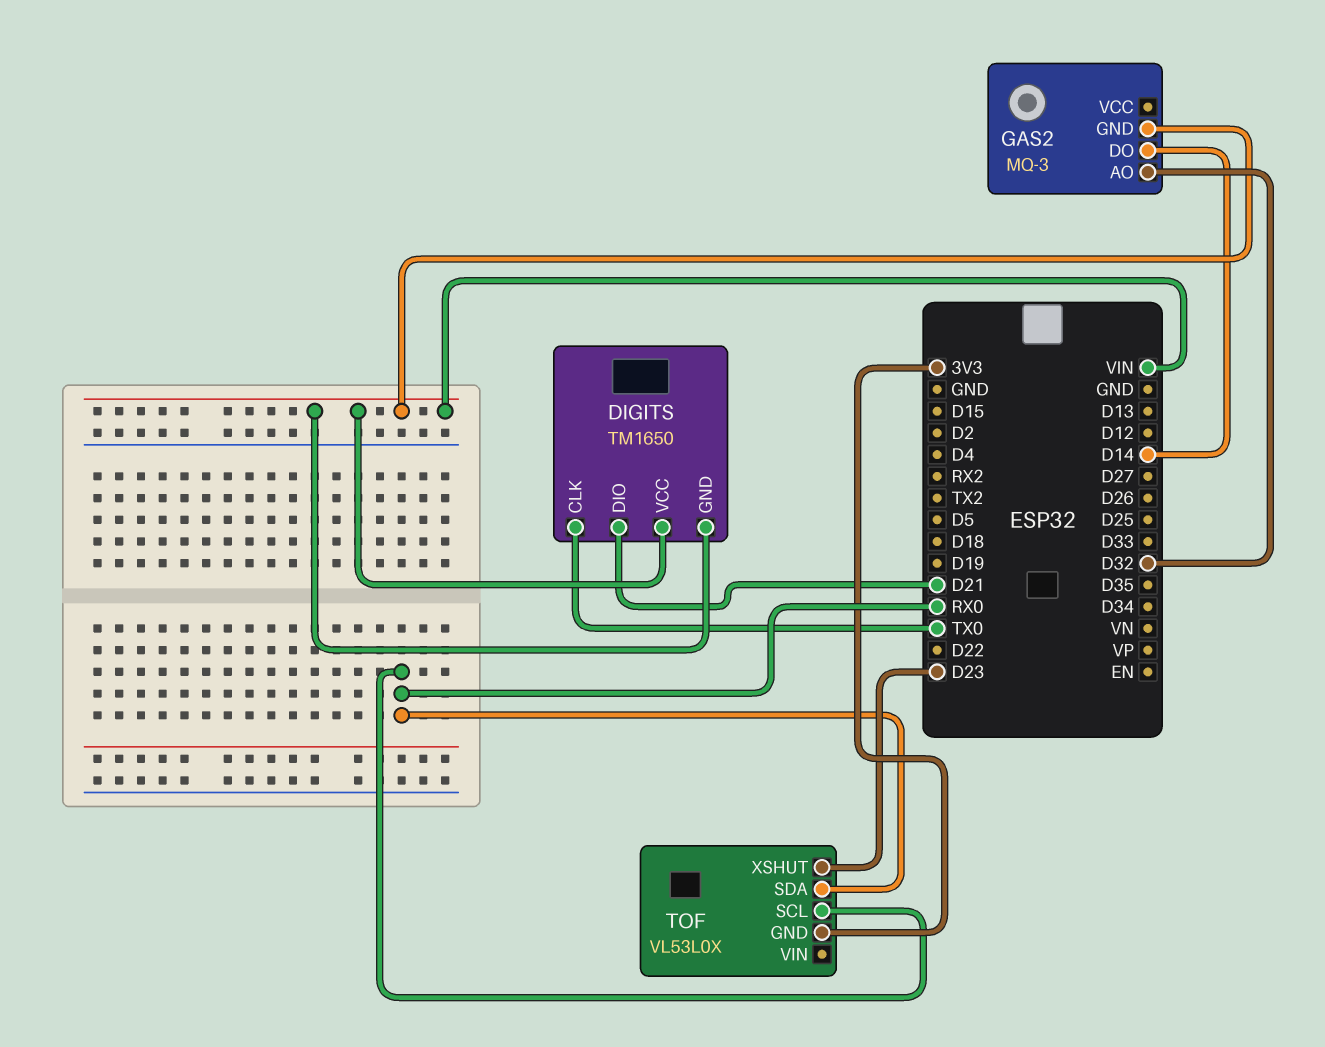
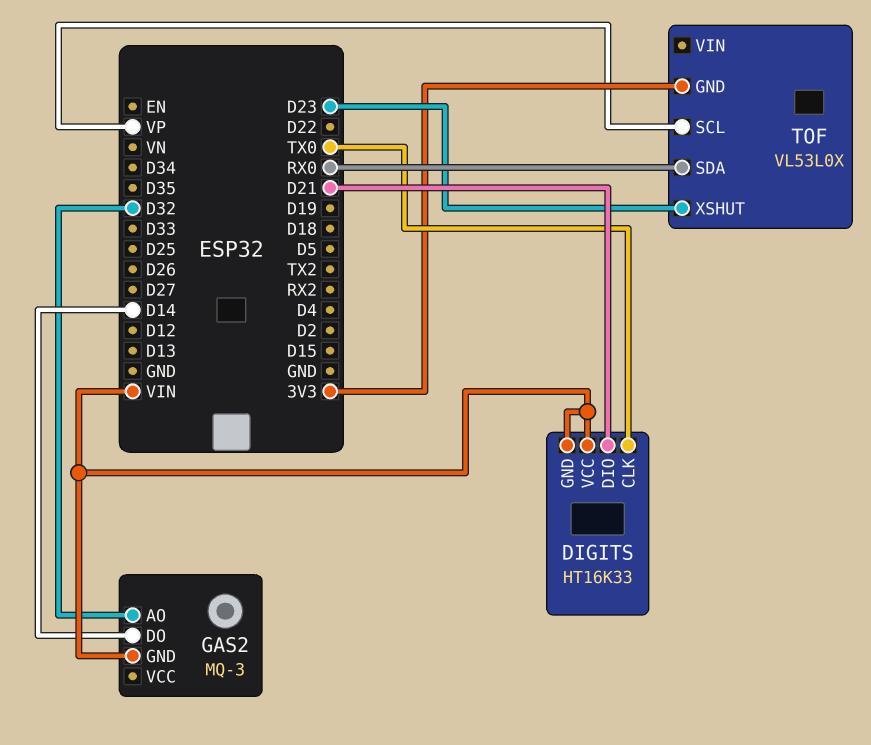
DIGITS: TM1650 -> HT16K33
TOF pin SCL: RX0 -> VP

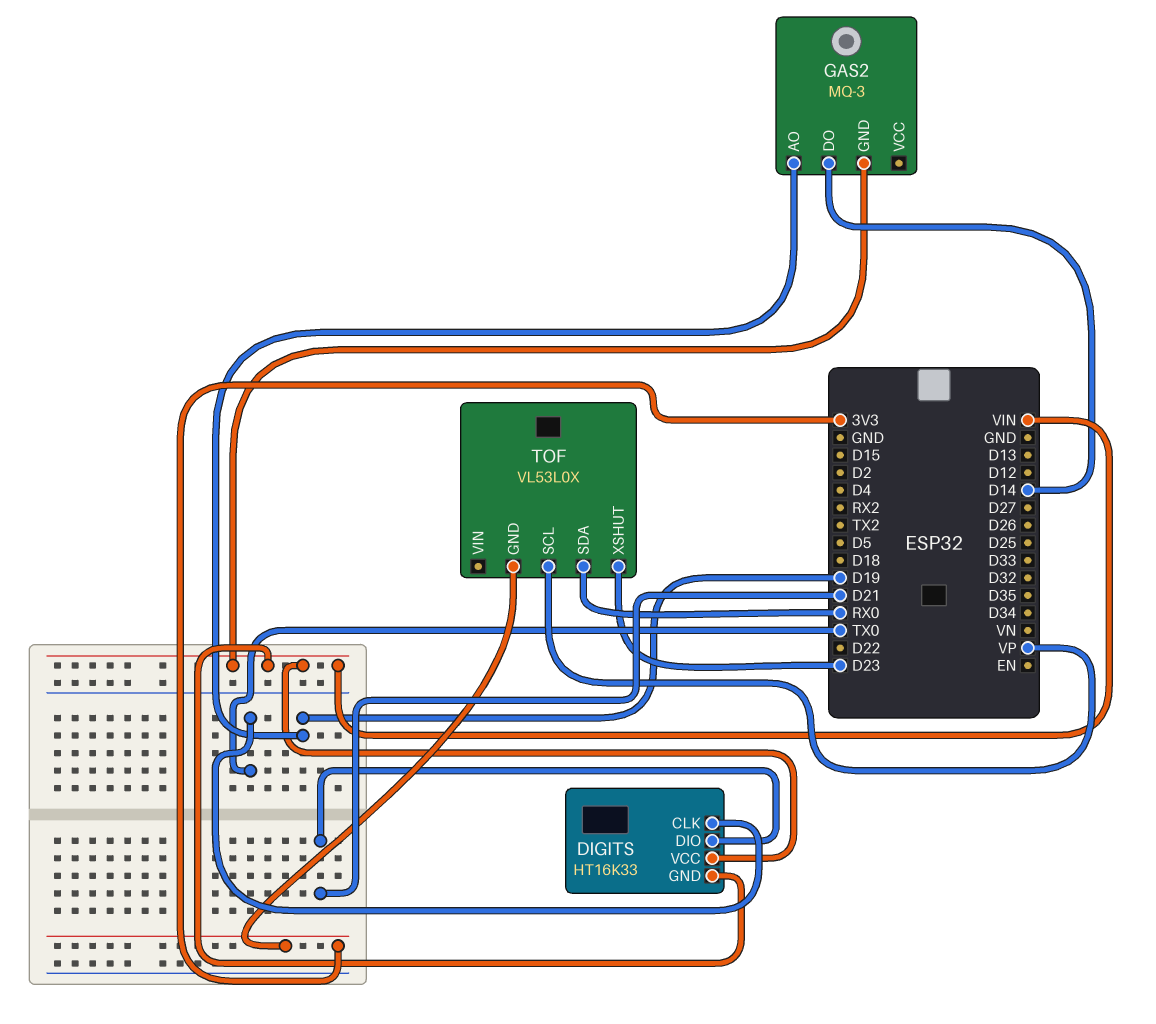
GAS2 pin AO: D32 -> D19

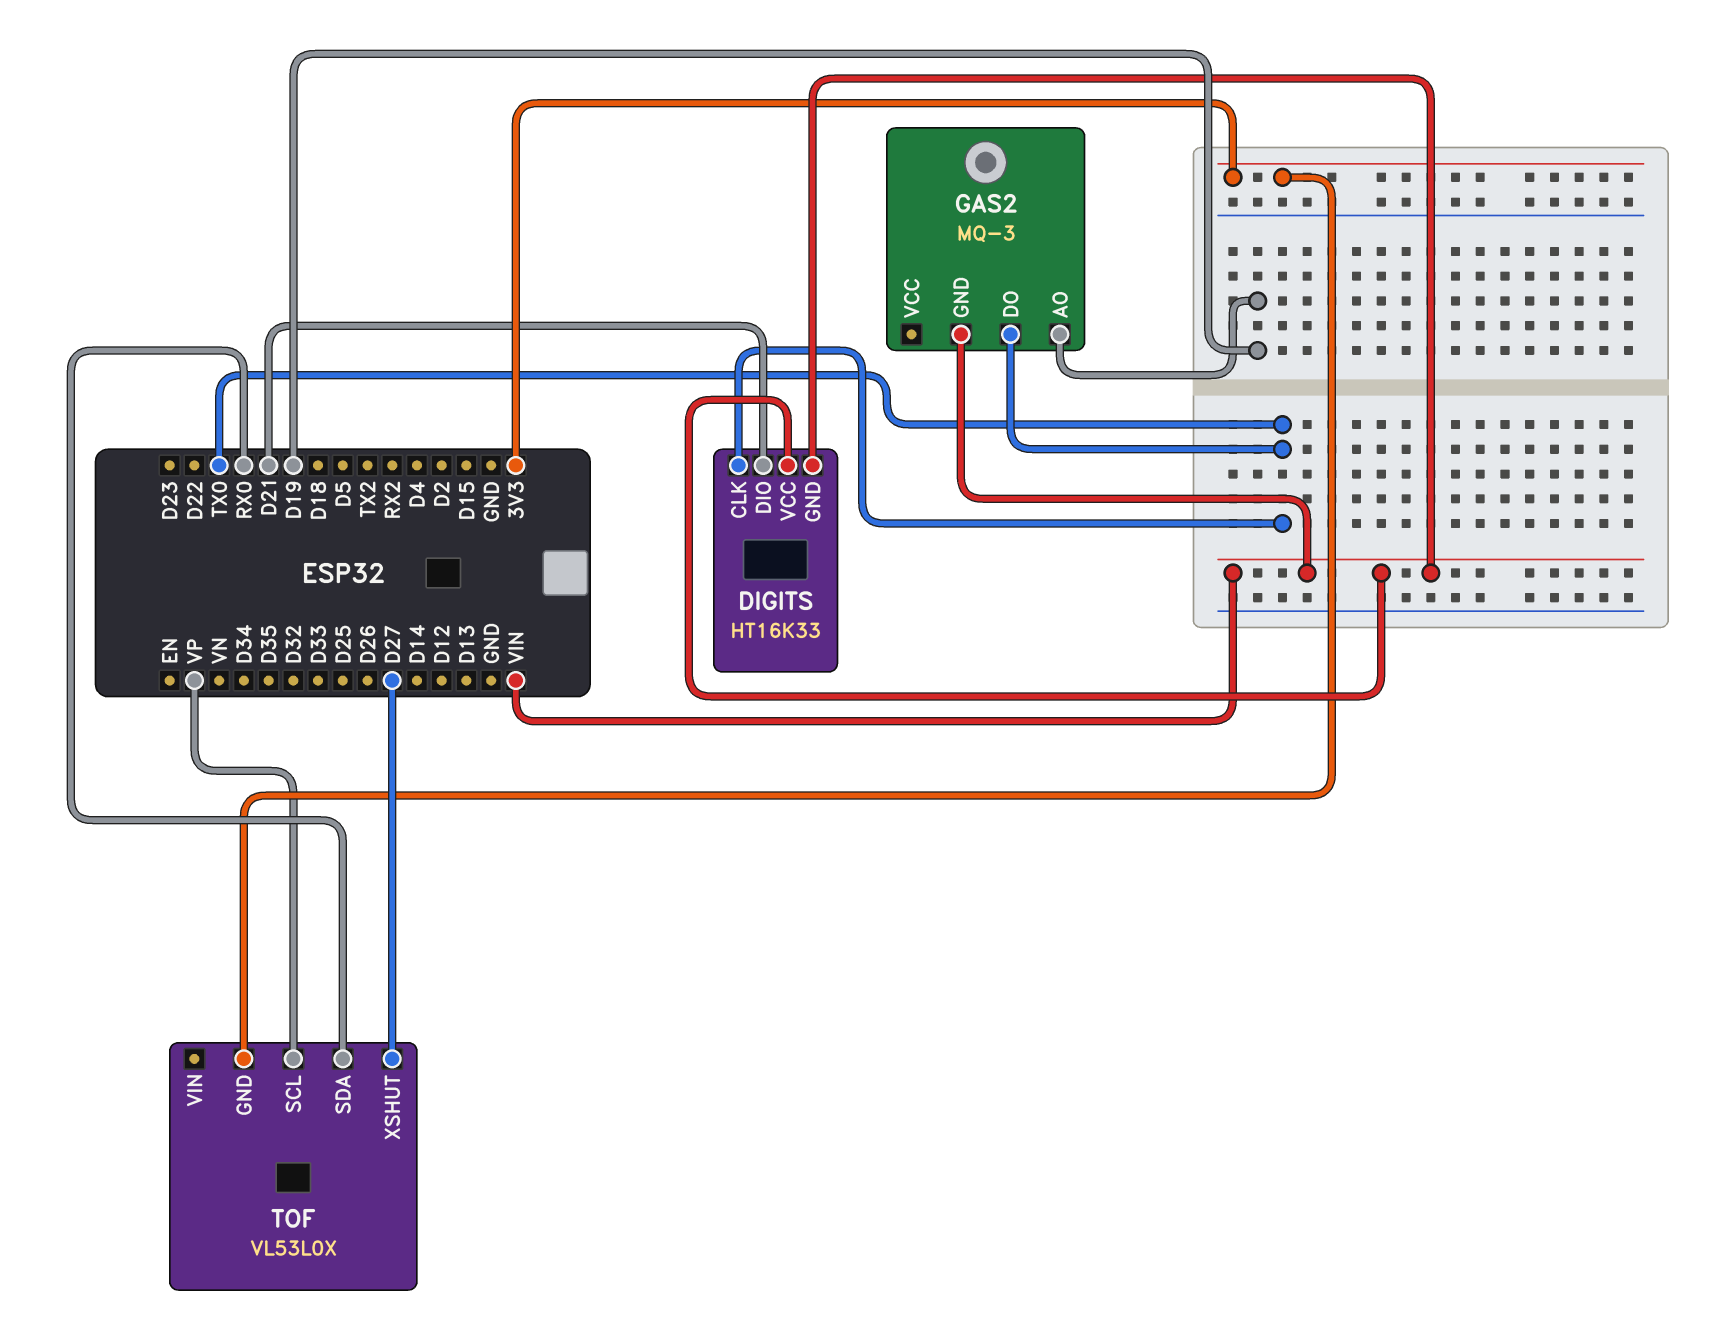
GAS2 pin DO: D14 -> TX0
TOF pin XSHUT: D23 -> D27

